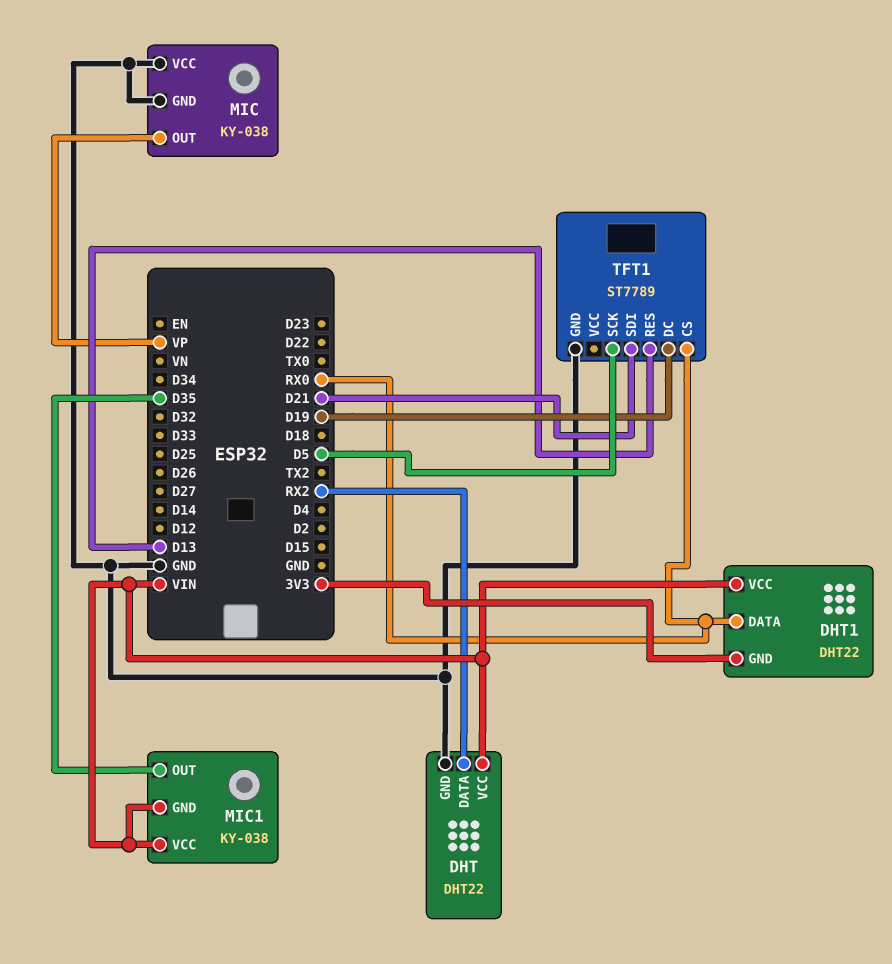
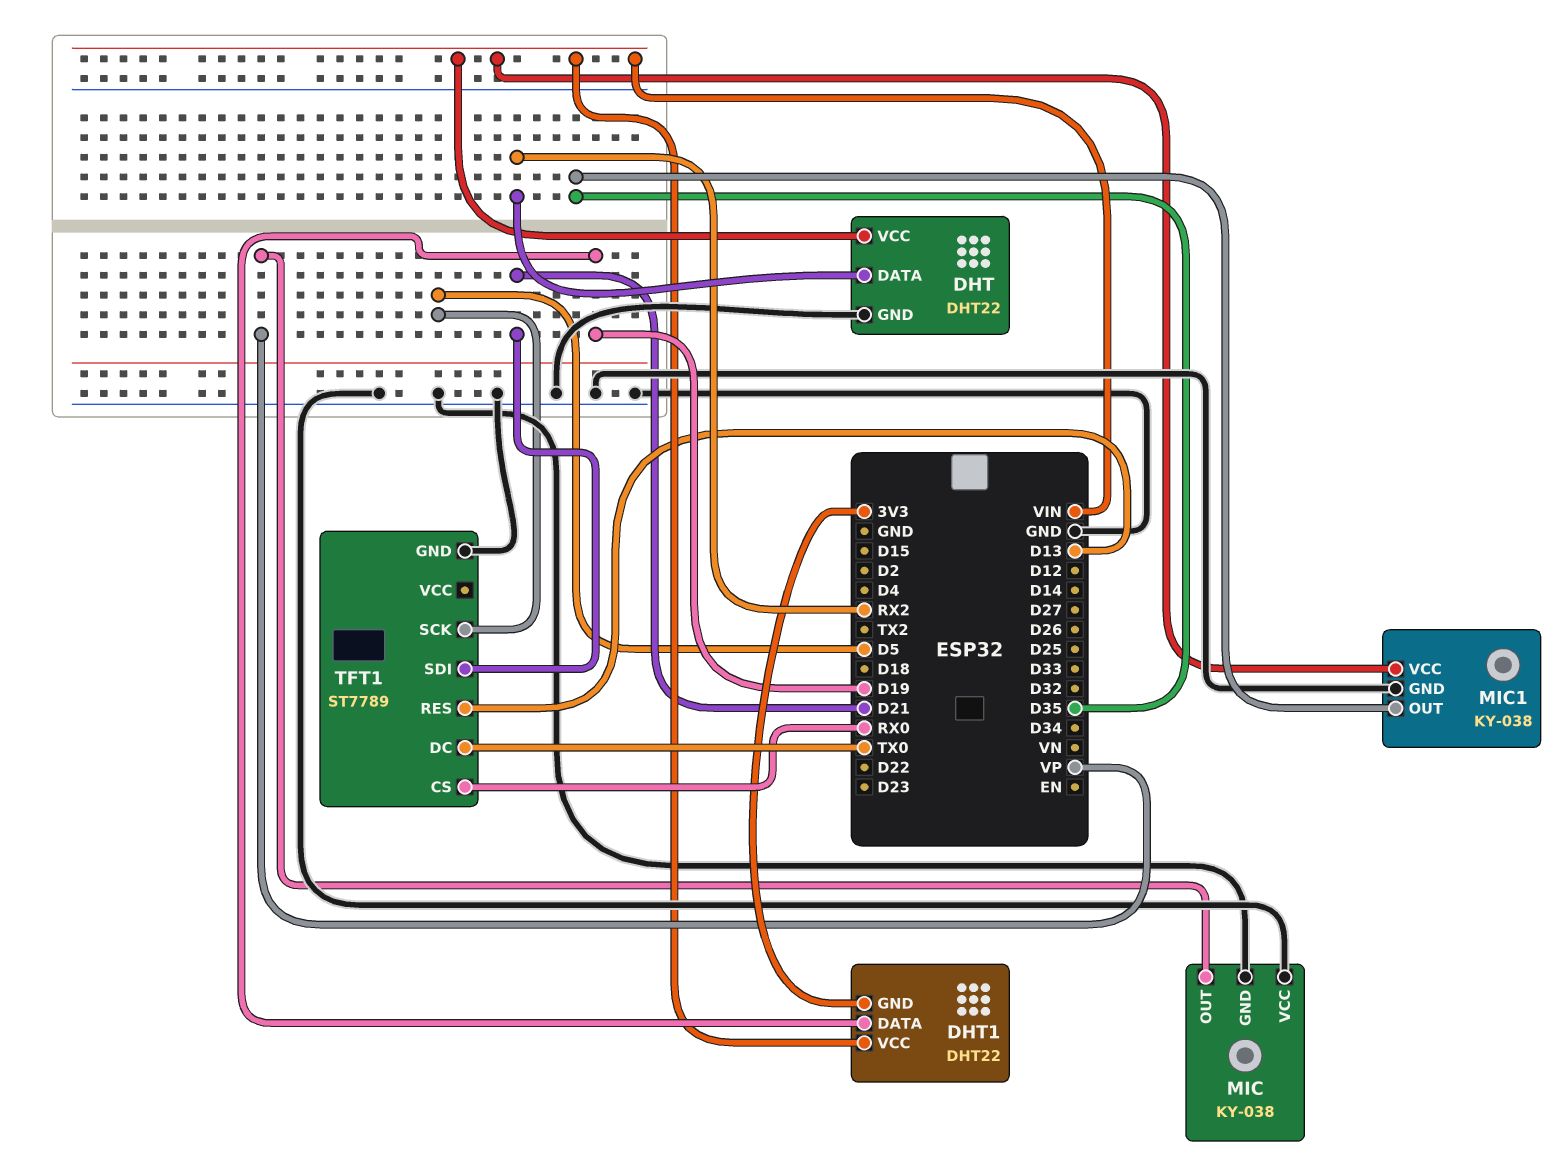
DHT1 pin DATA: RX0 -> D19
MIC1 pin GND: VIN -> GND
TFT1 pin DC: D19 -> TX0

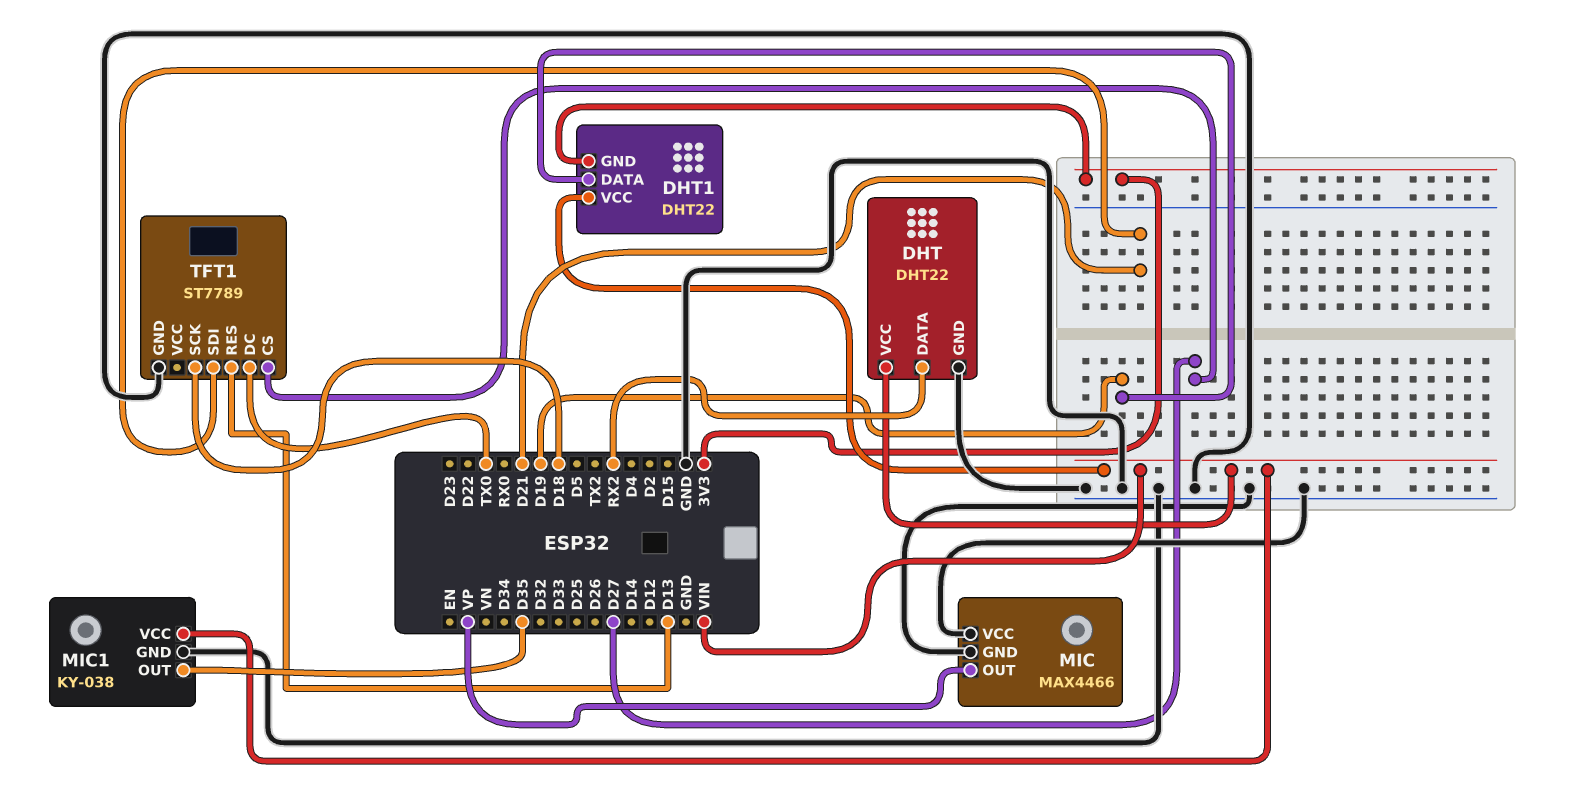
MIC: KY-038 -> MAX4466
TFT1 pin CS: RX0 -> D27
TFT1 pin SCK: D5 -> D18

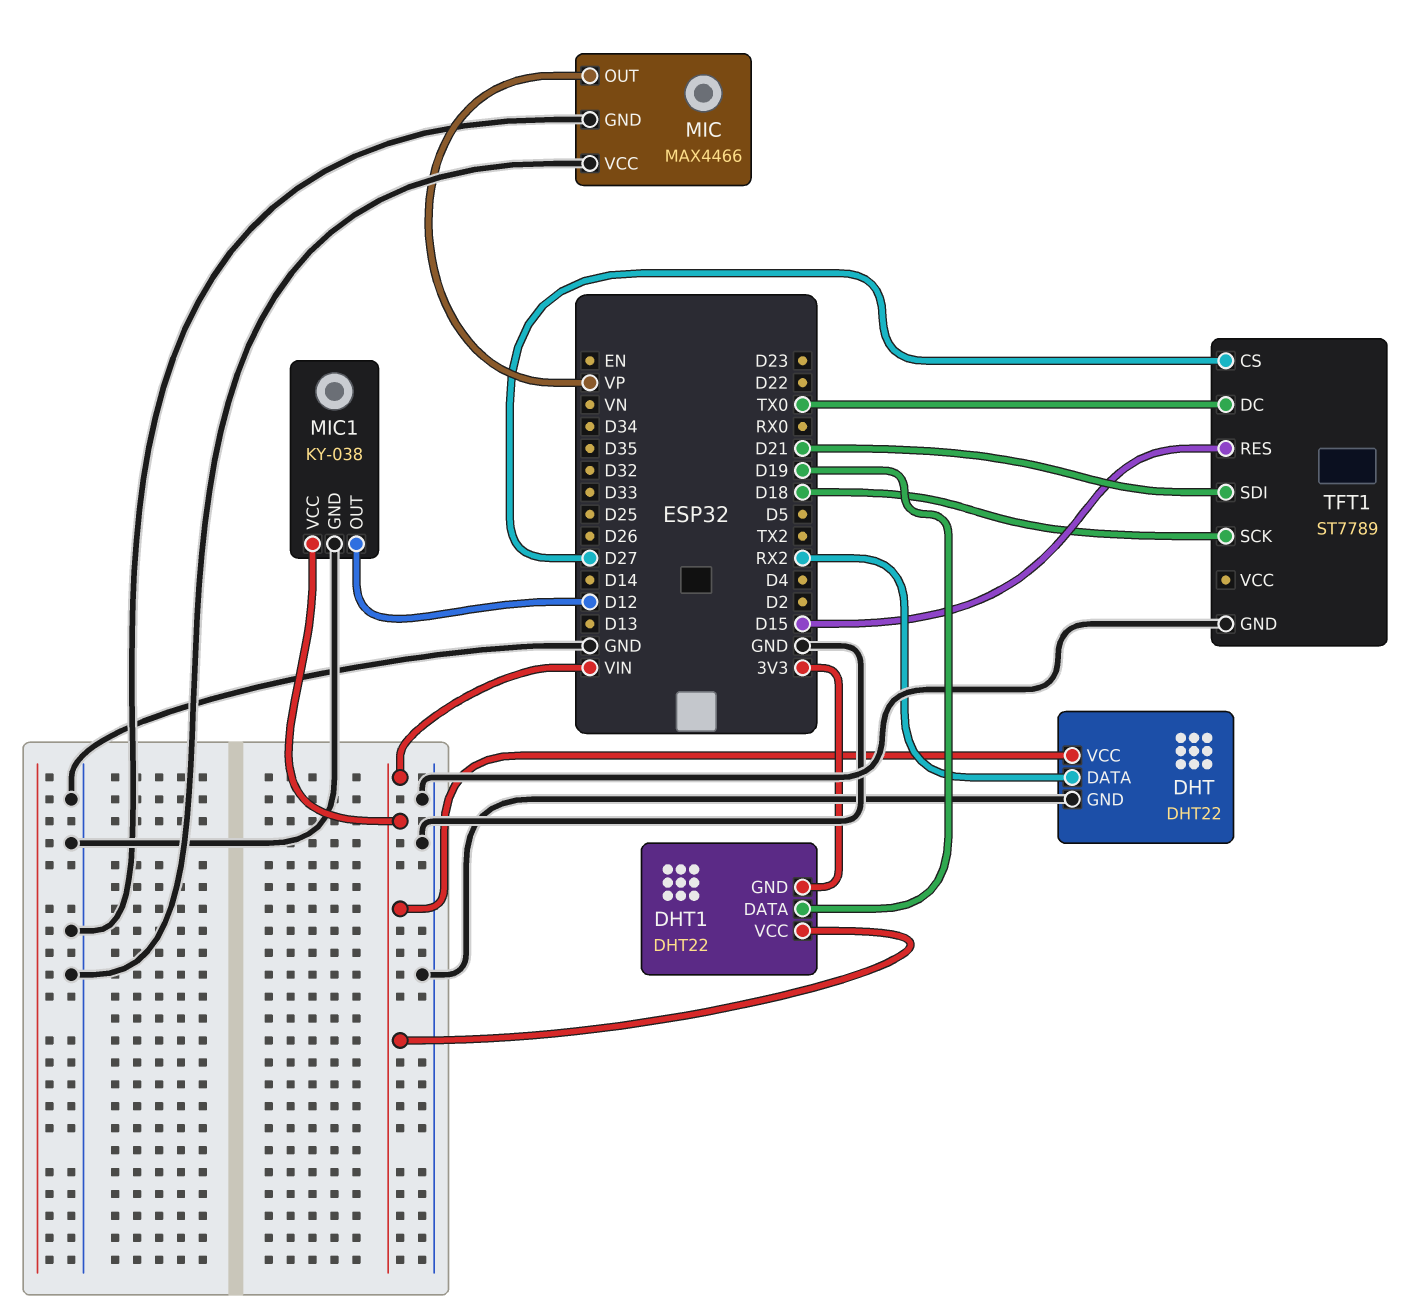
MIC1 pin OUT: D35 -> D12
TFT1 pin RES: D13 -> D15

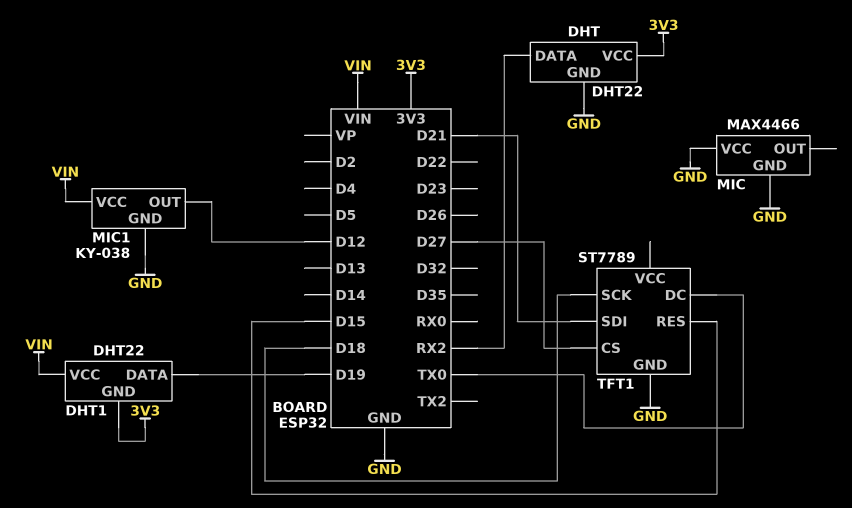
DHT pin VCC: VIN -> 3V3
MIC pin OUT: VP -> none

